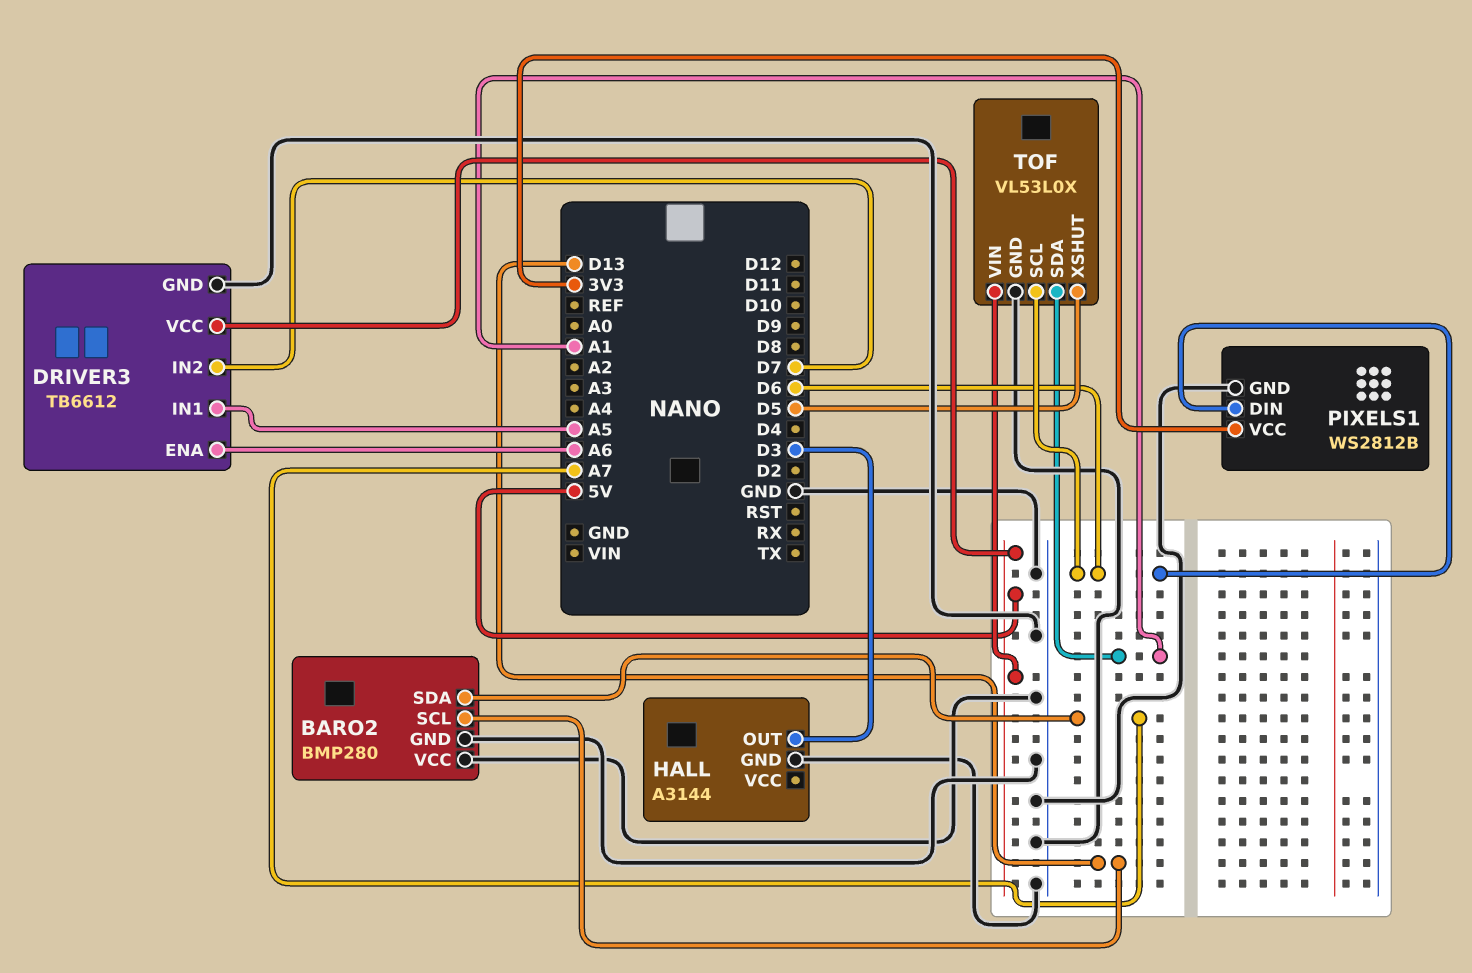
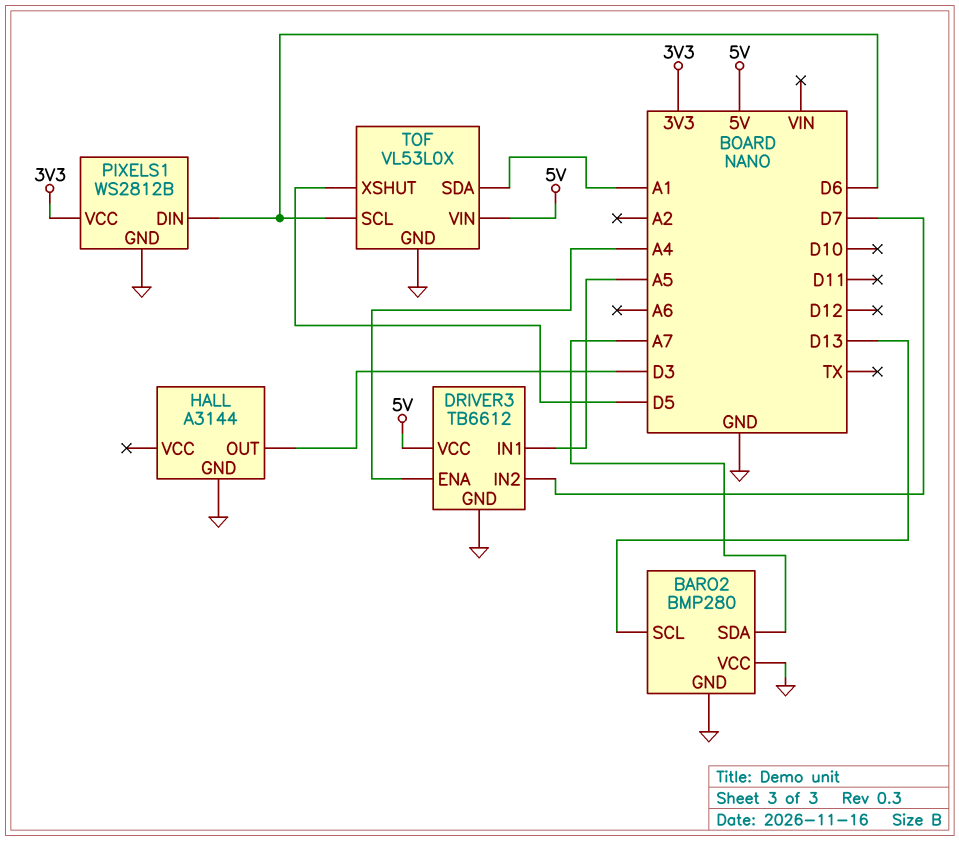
DRIVER3 pin ENA: A6 -> A4

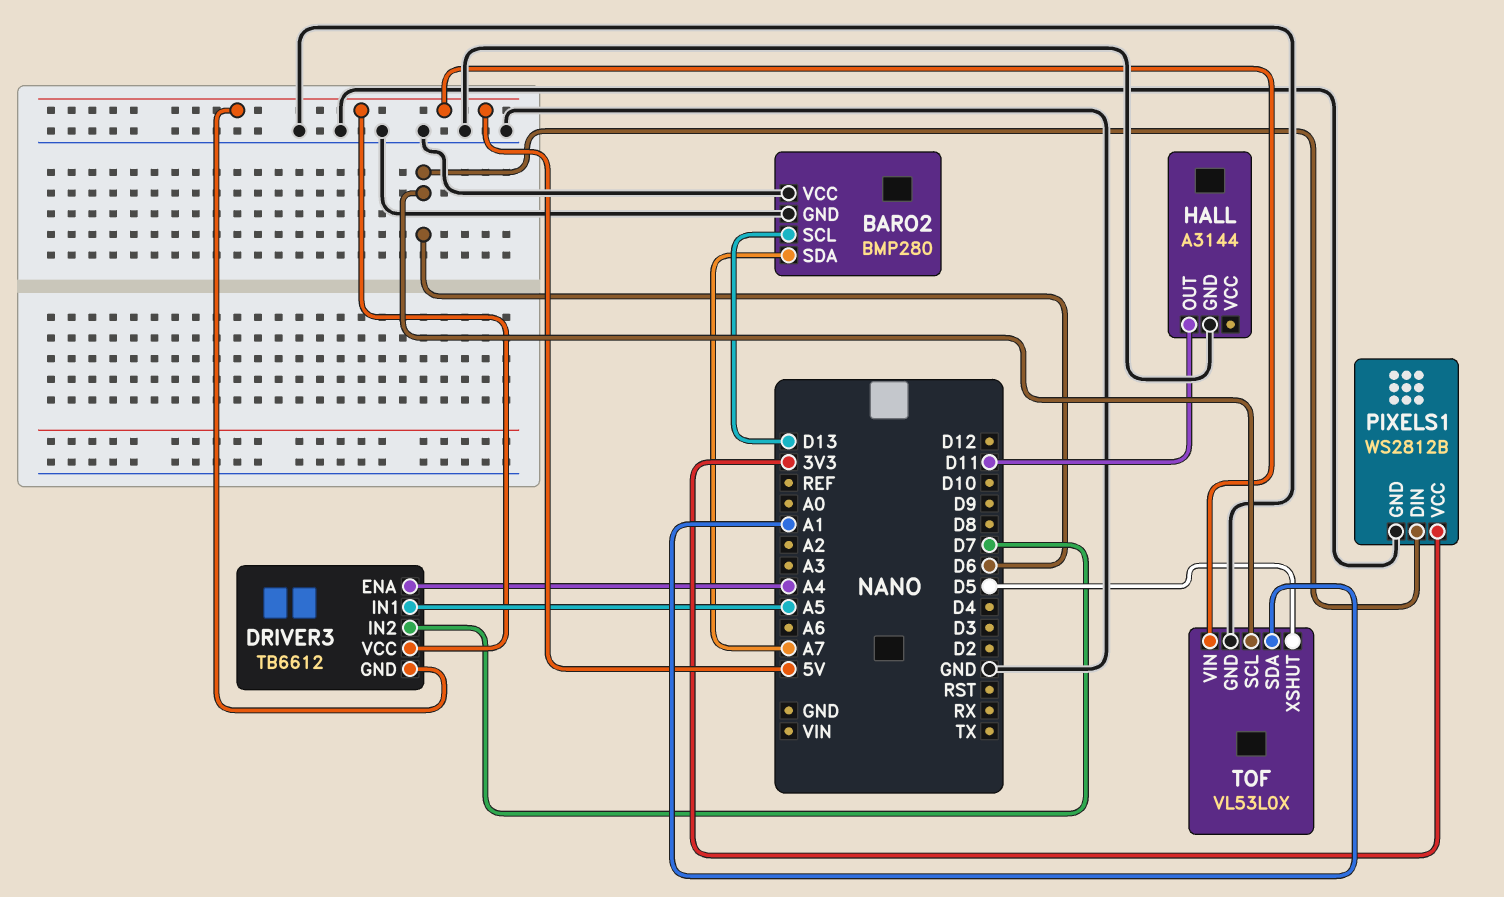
DRIVER3 pin GND: GND -> 5V
HALL pin OUT: D3 -> D11

